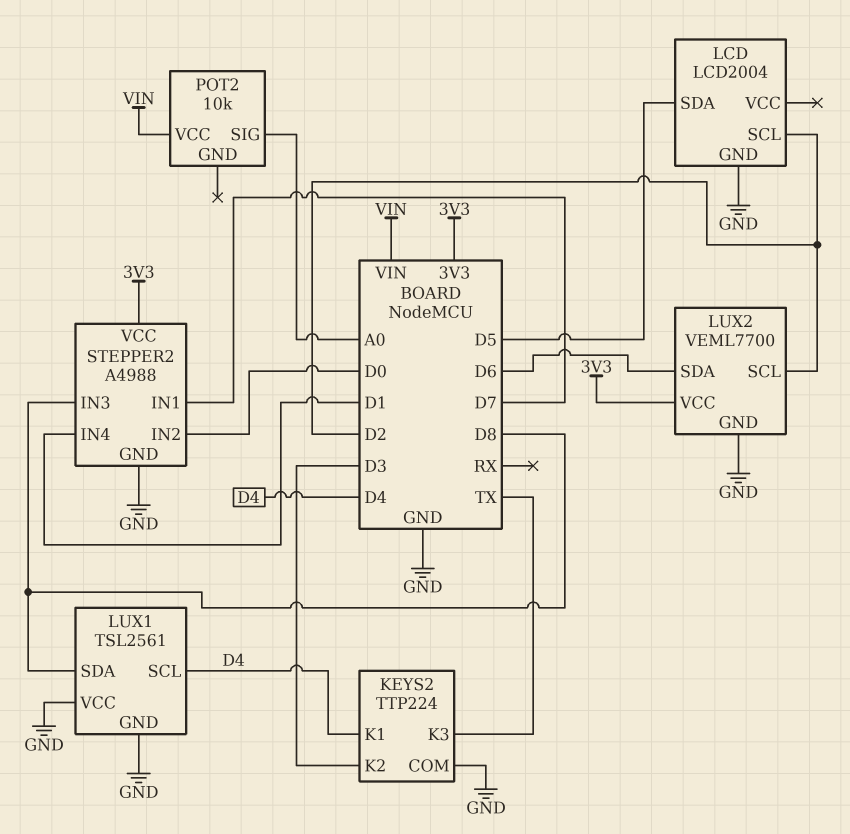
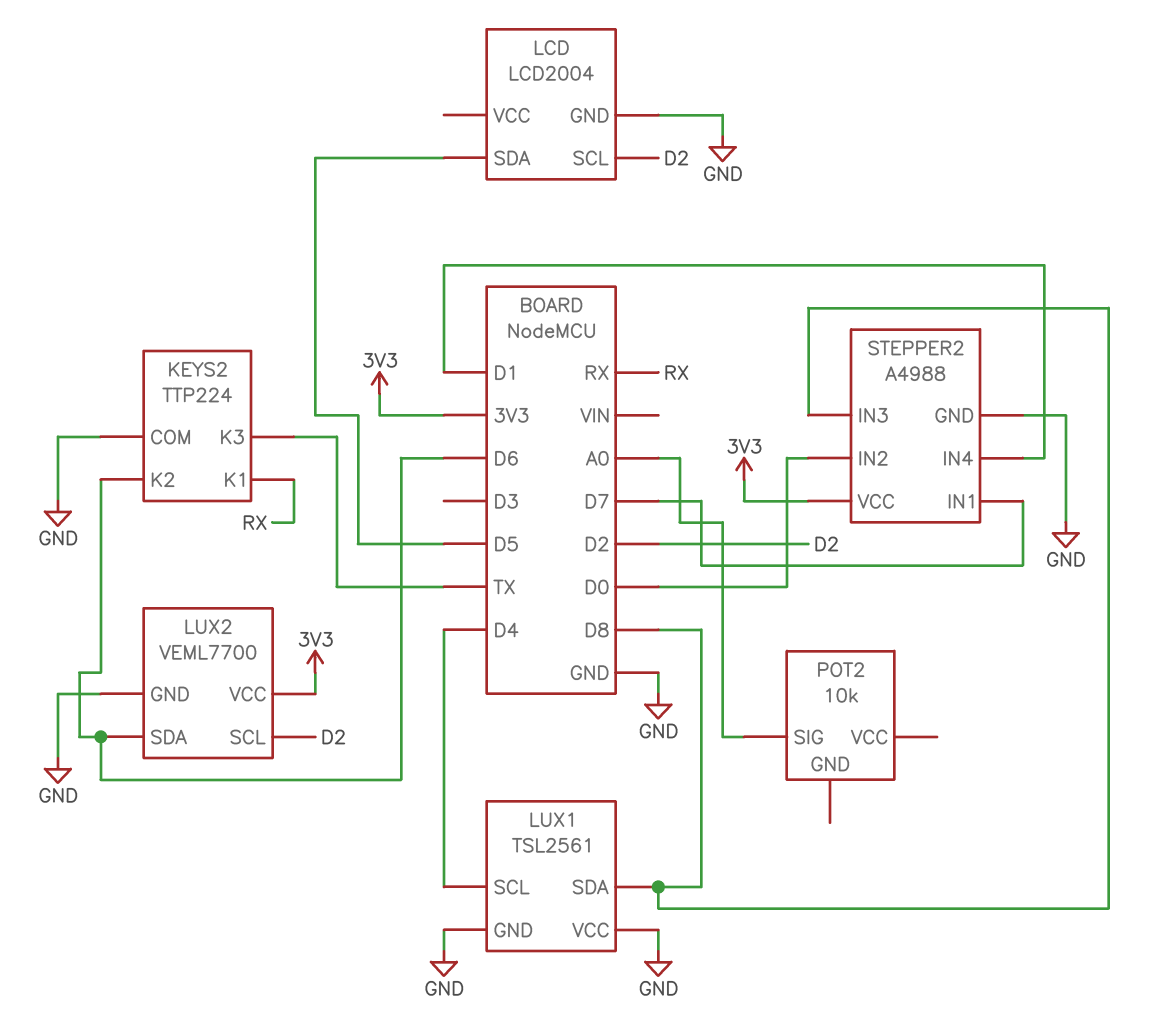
KEYS2 pin K1: D4 -> RX
KEYS2 pin K2: D3 -> D6
POT2 pin VCC: VIN -> none

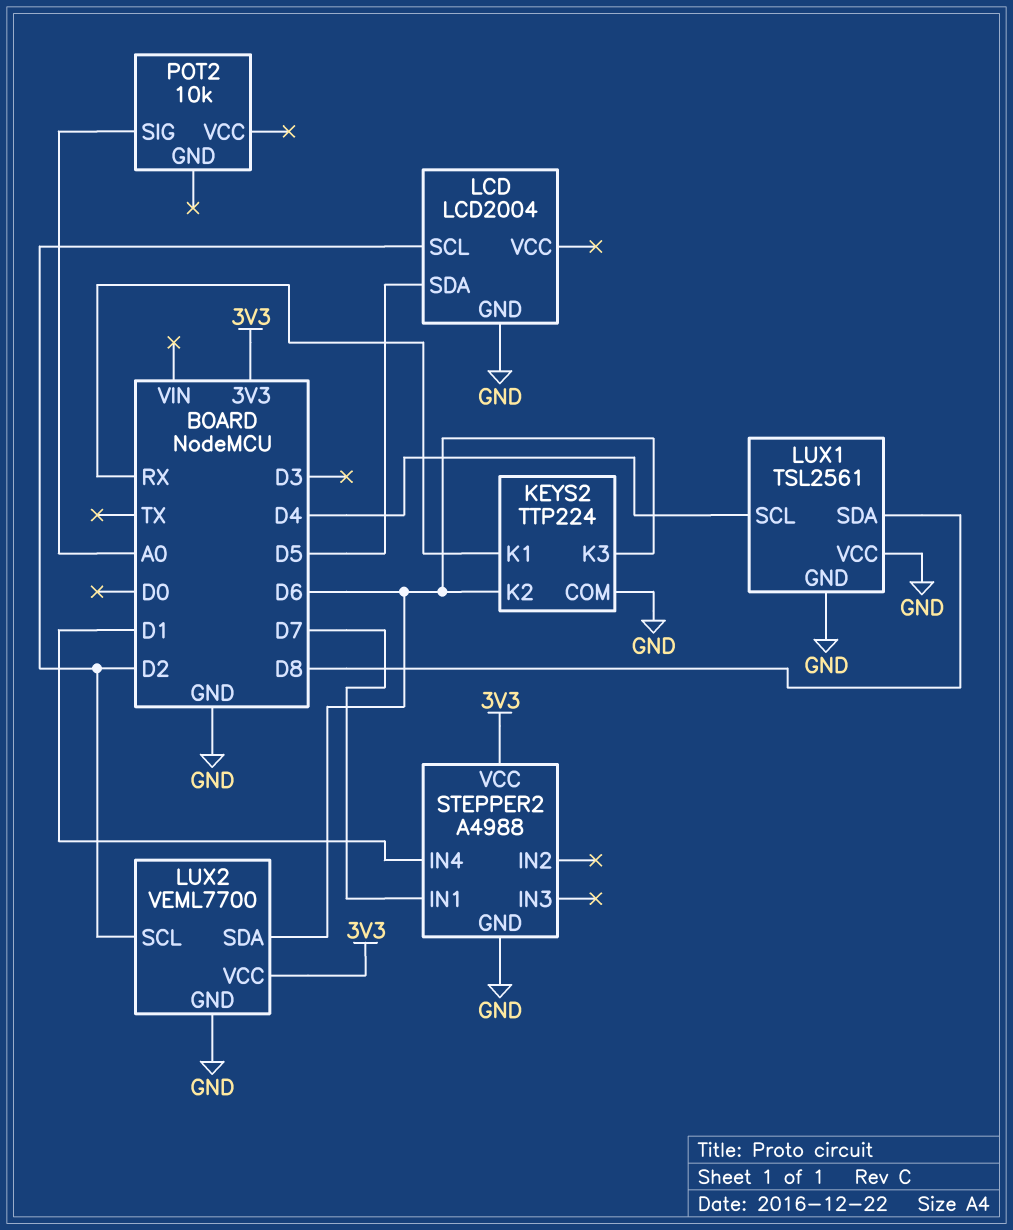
KEYS2 pin K3: TX -> D6
STEPPER2 pin IN2: D0 -> none
STEPPER2 pin IN3: D8 -> none

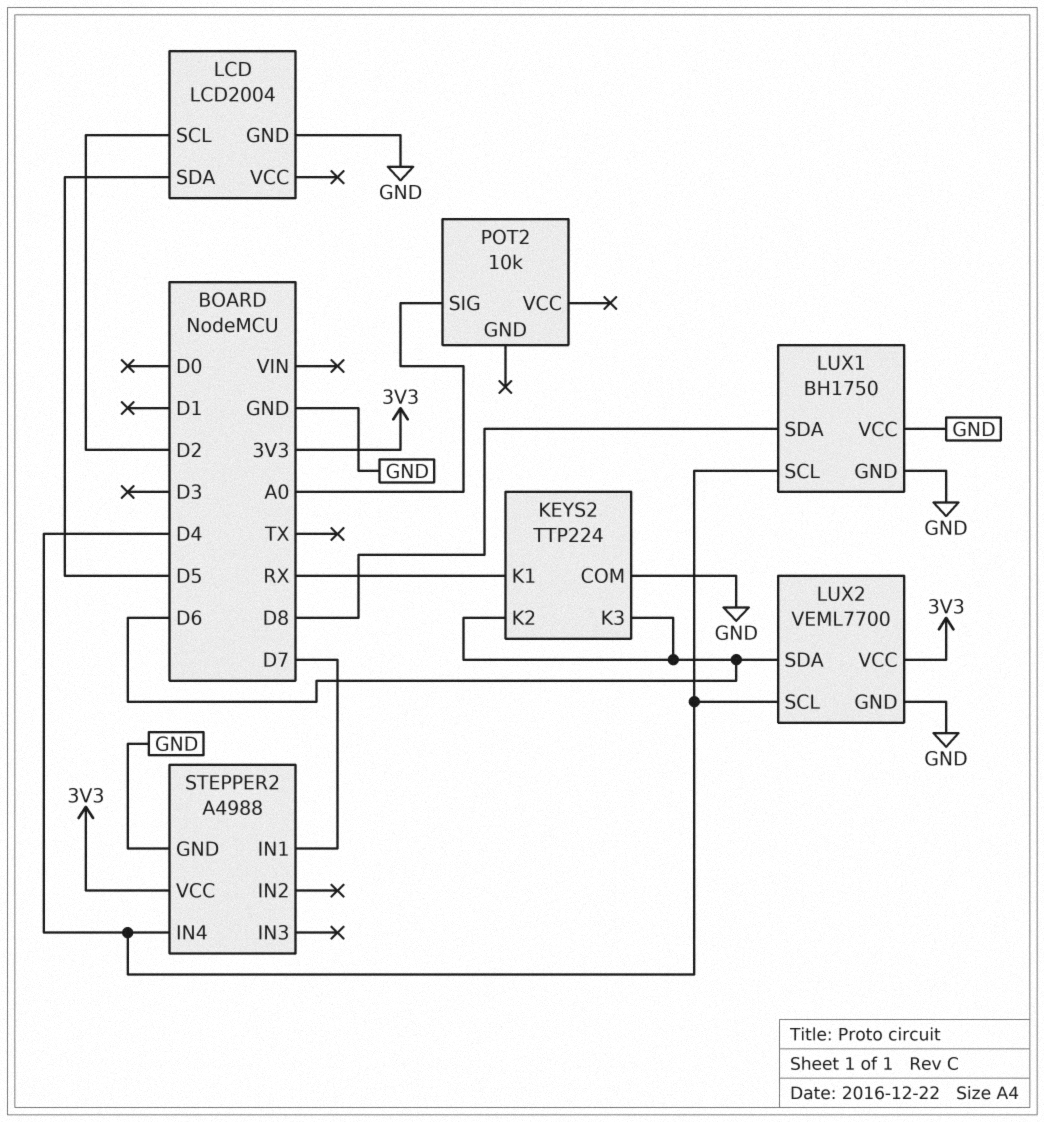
LUX1: TSL2561 -> BH1750
LUX2 pin SCL: D2 -> D4
STEPPER2 pin IN4: D1 -> D4

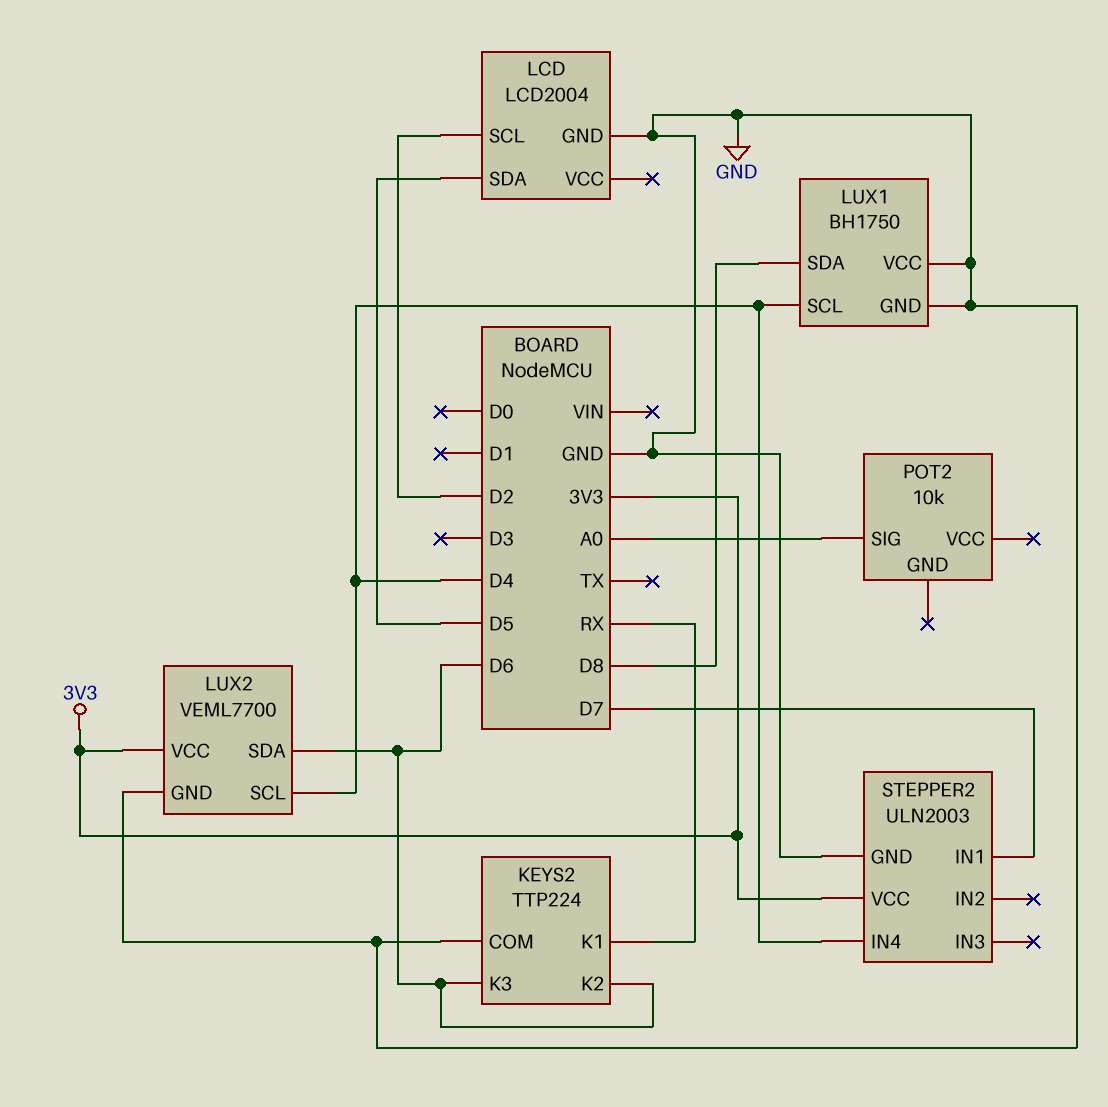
STEPPER2: A4988 -> ULN2003

